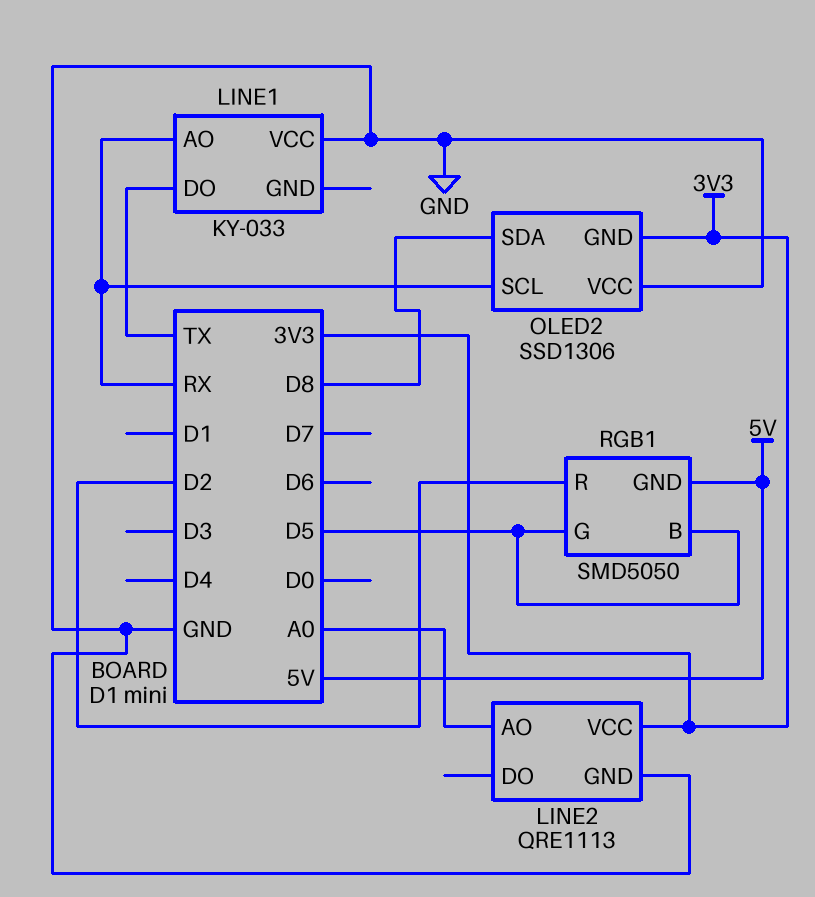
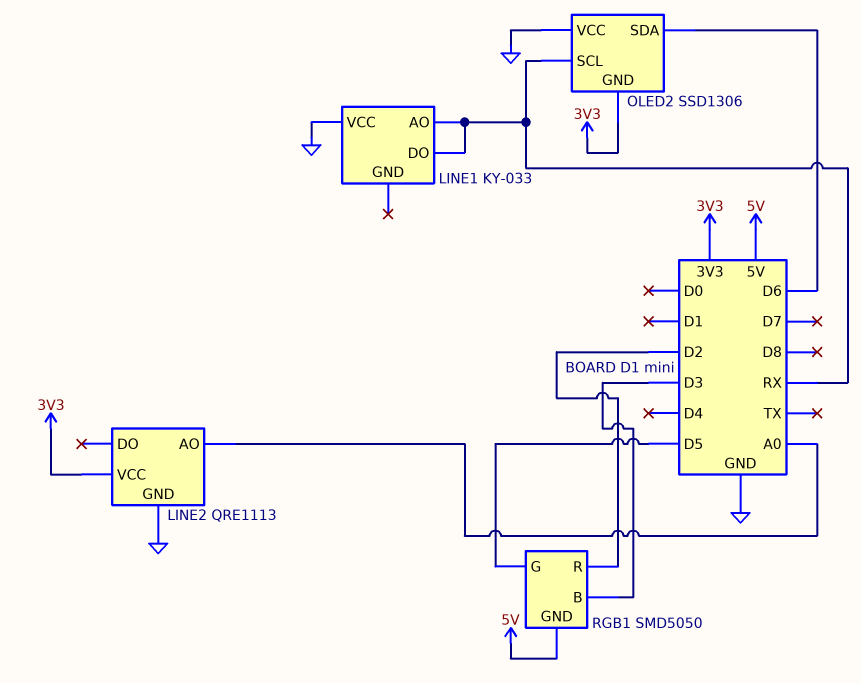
LINE1 pin DO: TX -> RX
OLED2 pin SDA: D8 -> D6
RGB1 pin B: D5 -> D3

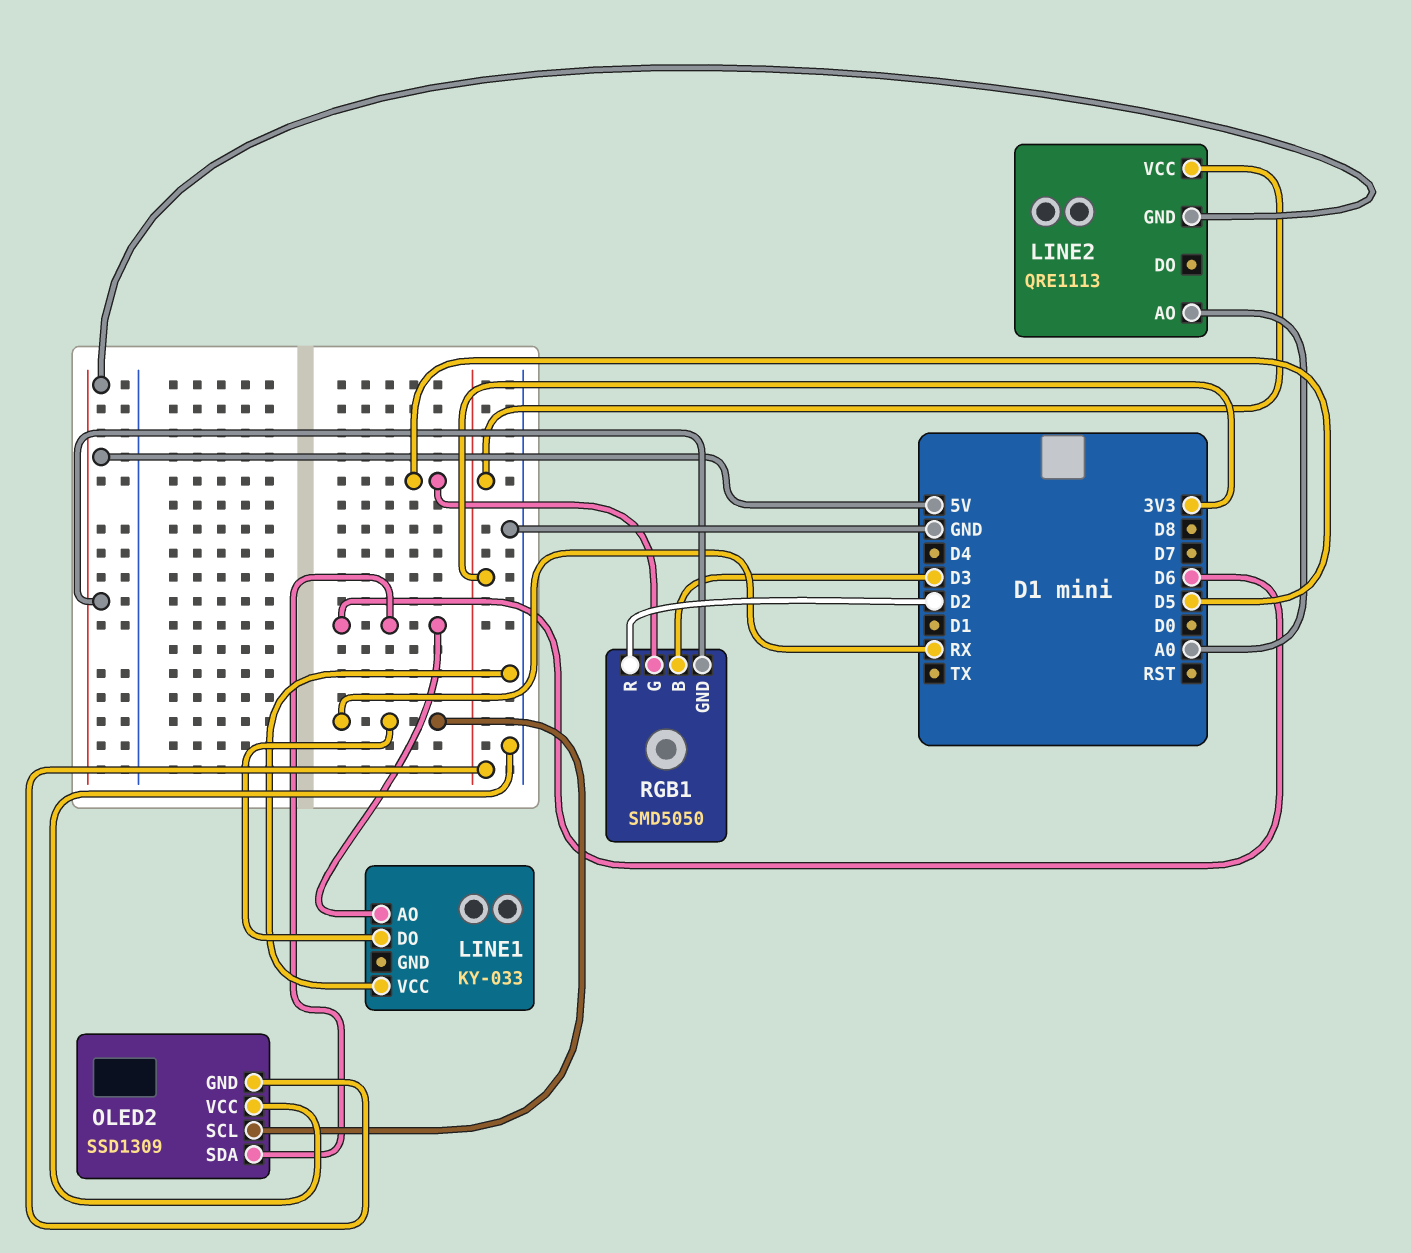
LINE1 pin AO: RX -> D6
LINE2 pin GND: GND -> 5V
OLED2: SSD1306 -> SSD1309

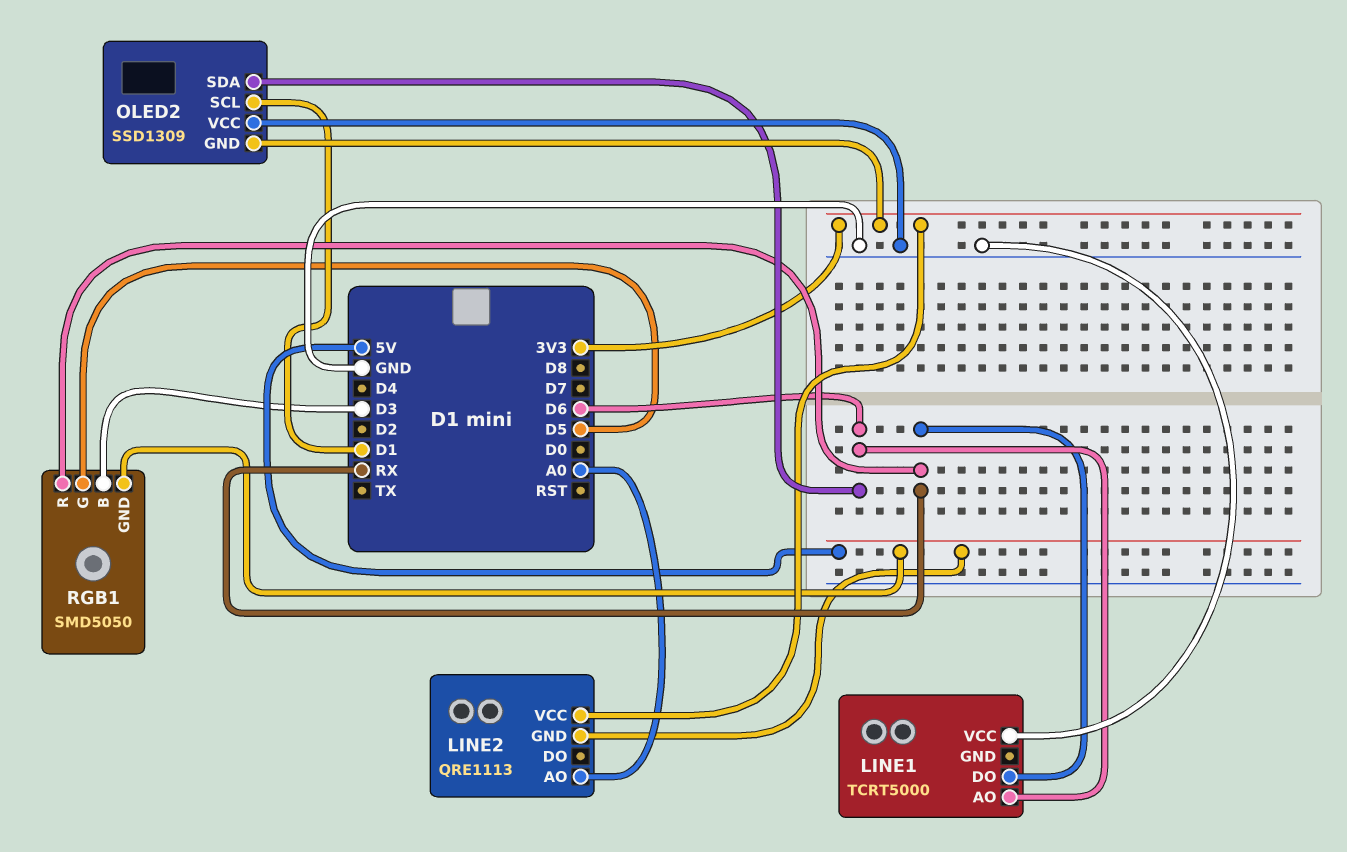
LINE1: KY-033 -> TCRT5000
OLED2 pin SCL: RX -> D1
RGB1 pin R: D2 -> RX

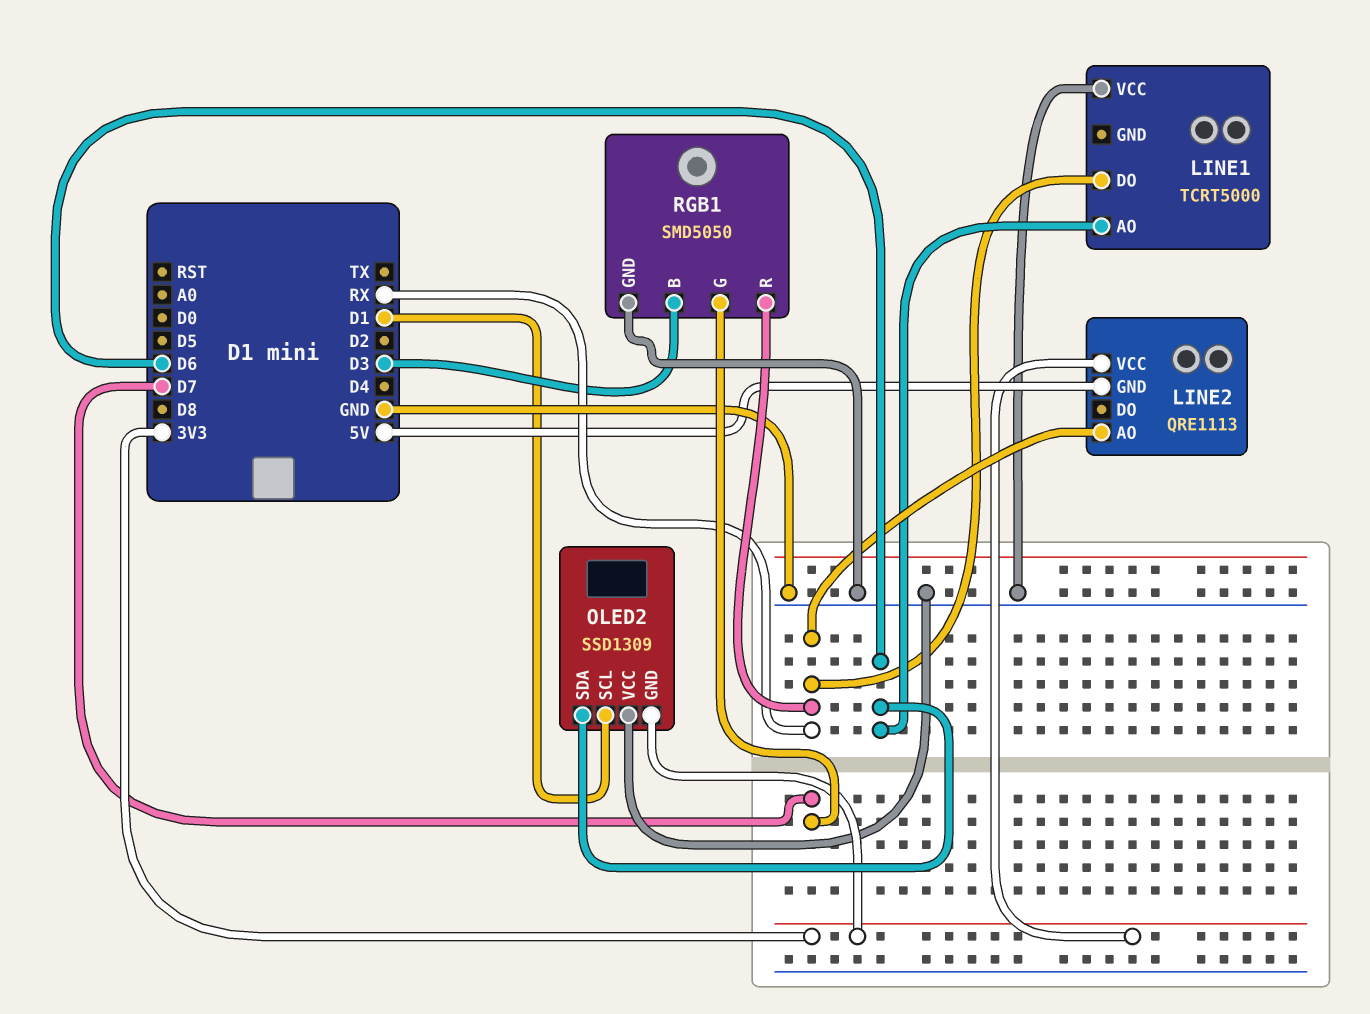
LINE2 pin AO: A0 -> RX
RGB1 pin G: D5 -> D7
RGB1 pin GND: 5V -> GND

